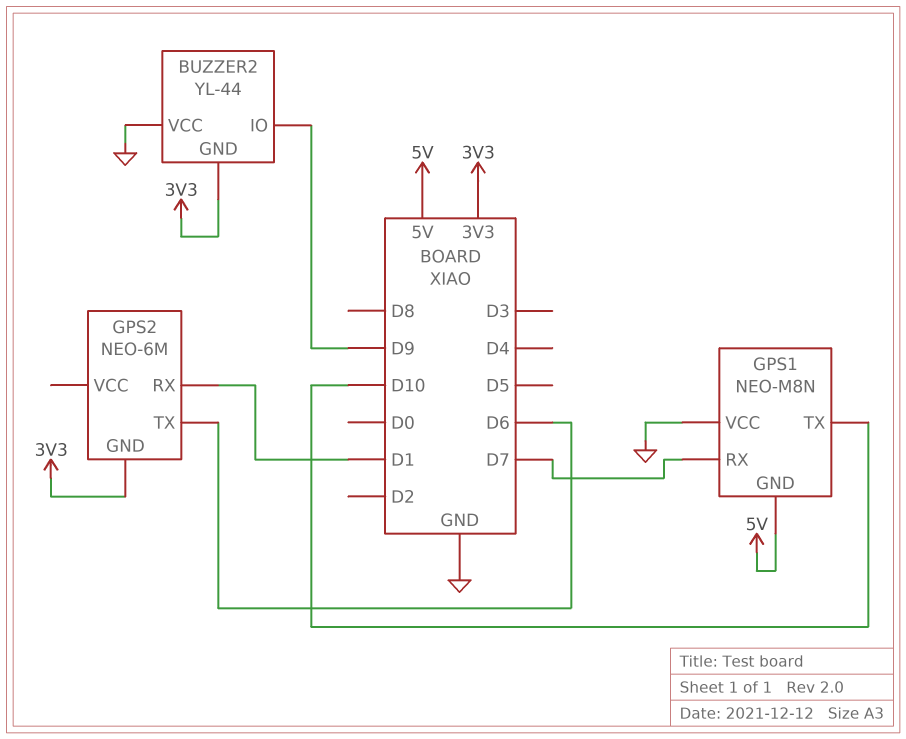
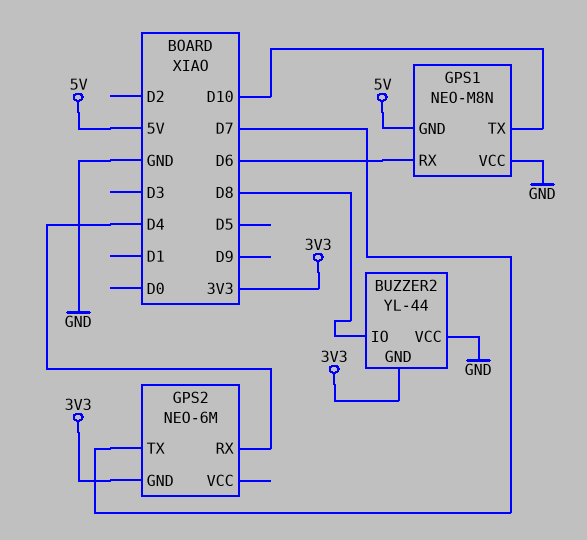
BUZZER2 pin IO: D9 -> D8
GPS1 pin RX: D7 -> D6
GPS2 pin RX: D1 -> D4
GPS2 pin TX: D6 -> D7

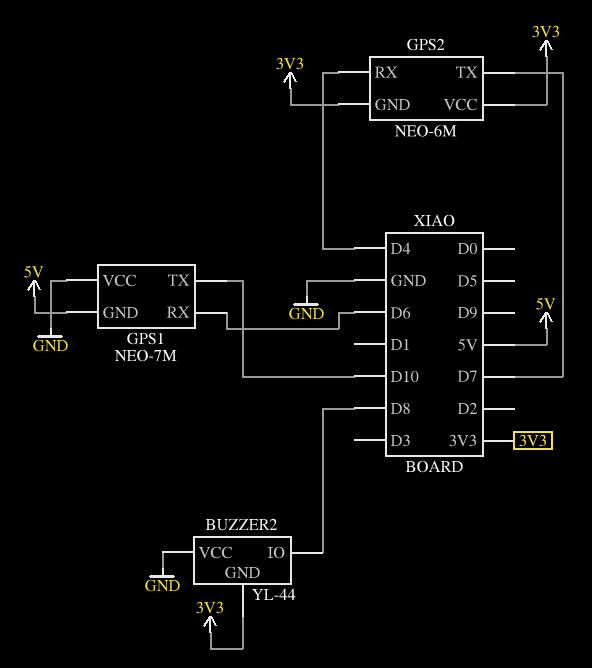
GPS1: NEO-M8N -> NEO-7M
GPS2 pin VCC: none -> 3V3

